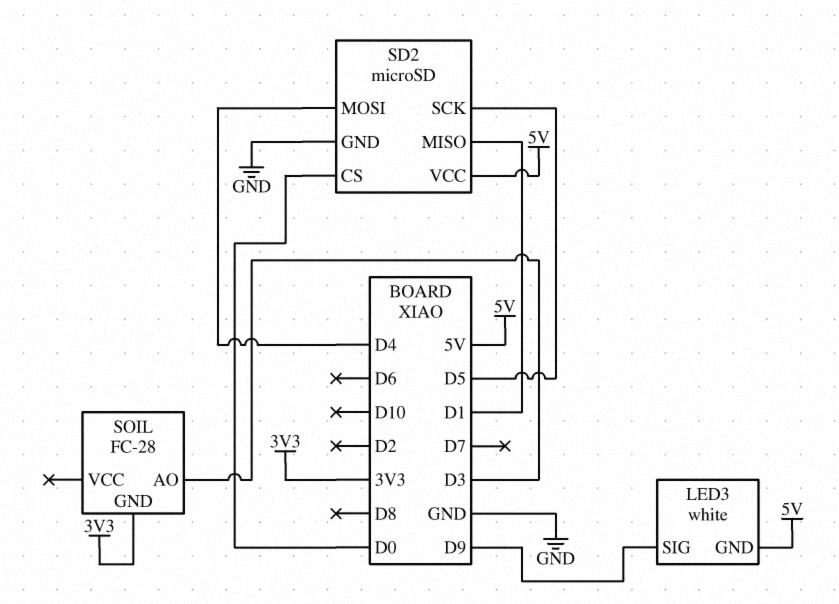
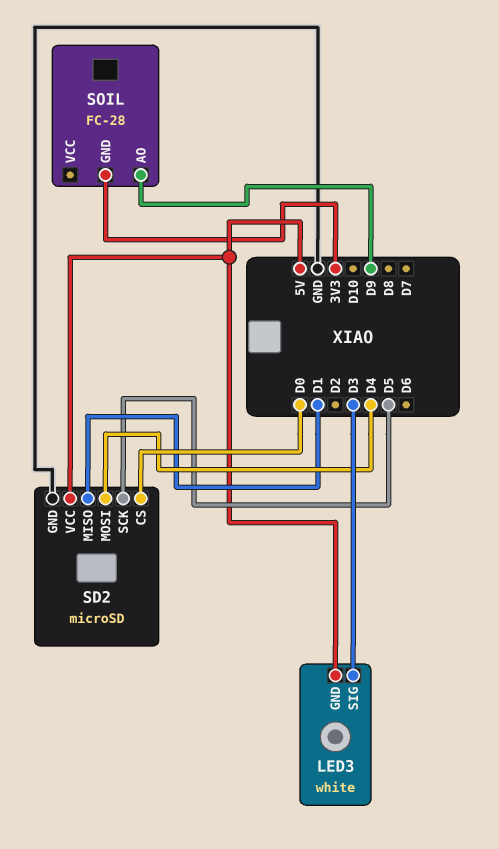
LED3 pin SIG: D9 -> D3
SOIL pin AO: D3 -> D9

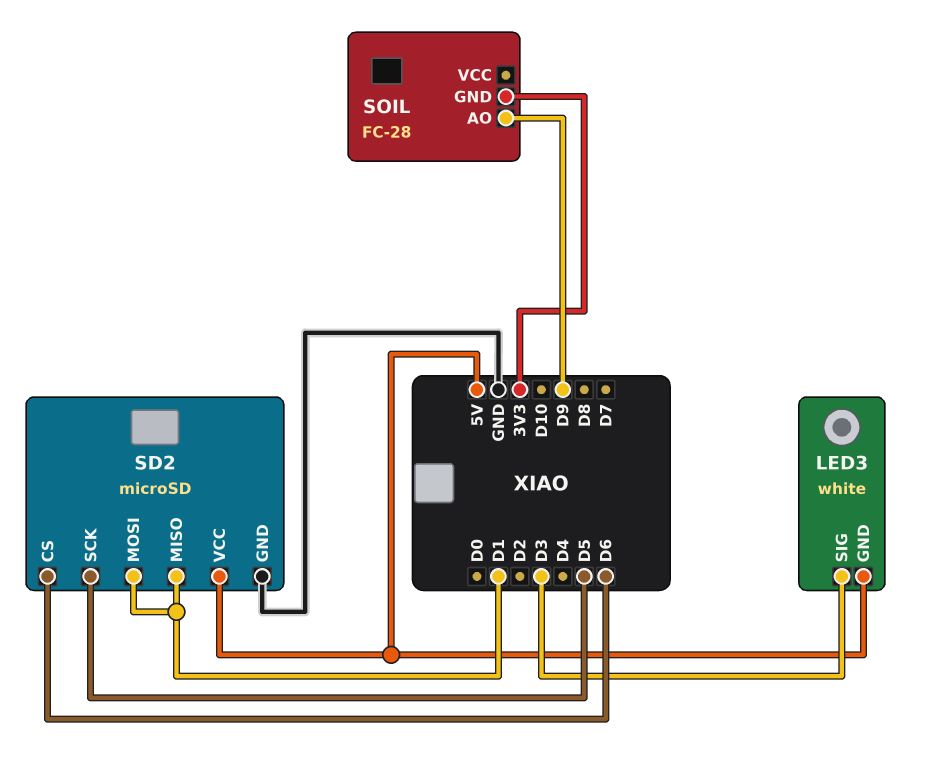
SD2 pin CS: D0 -> D6
SD2 pin MOSI: D4 -> D1

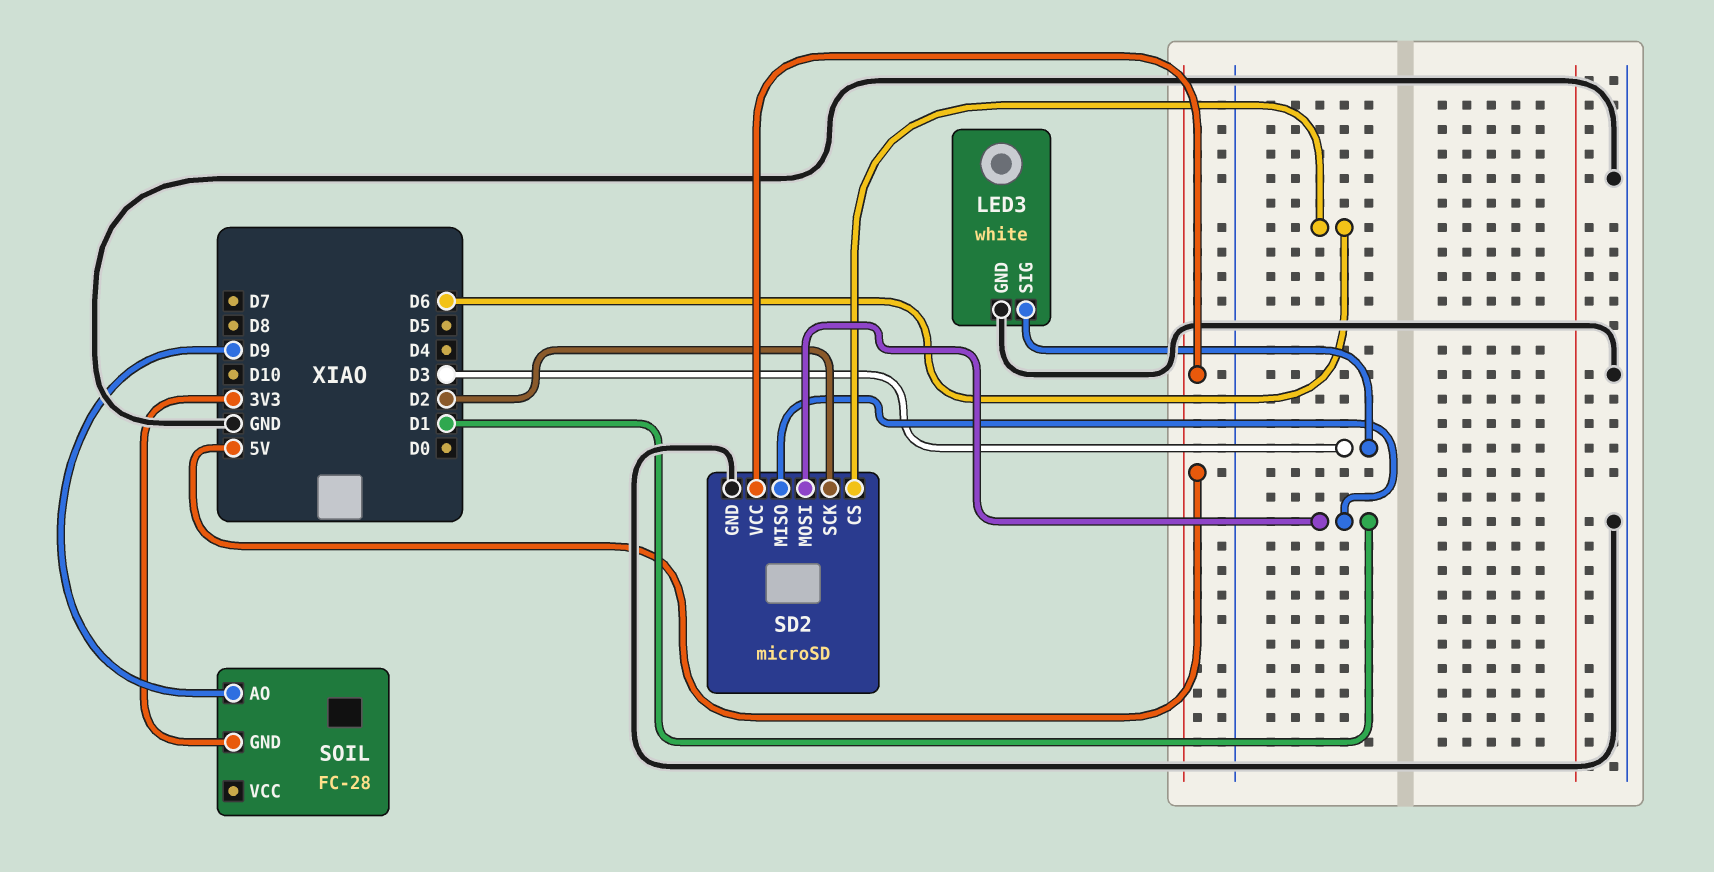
LED3 pin GND: 5V -> GND
SD2 pin SCK: D5 -> D2

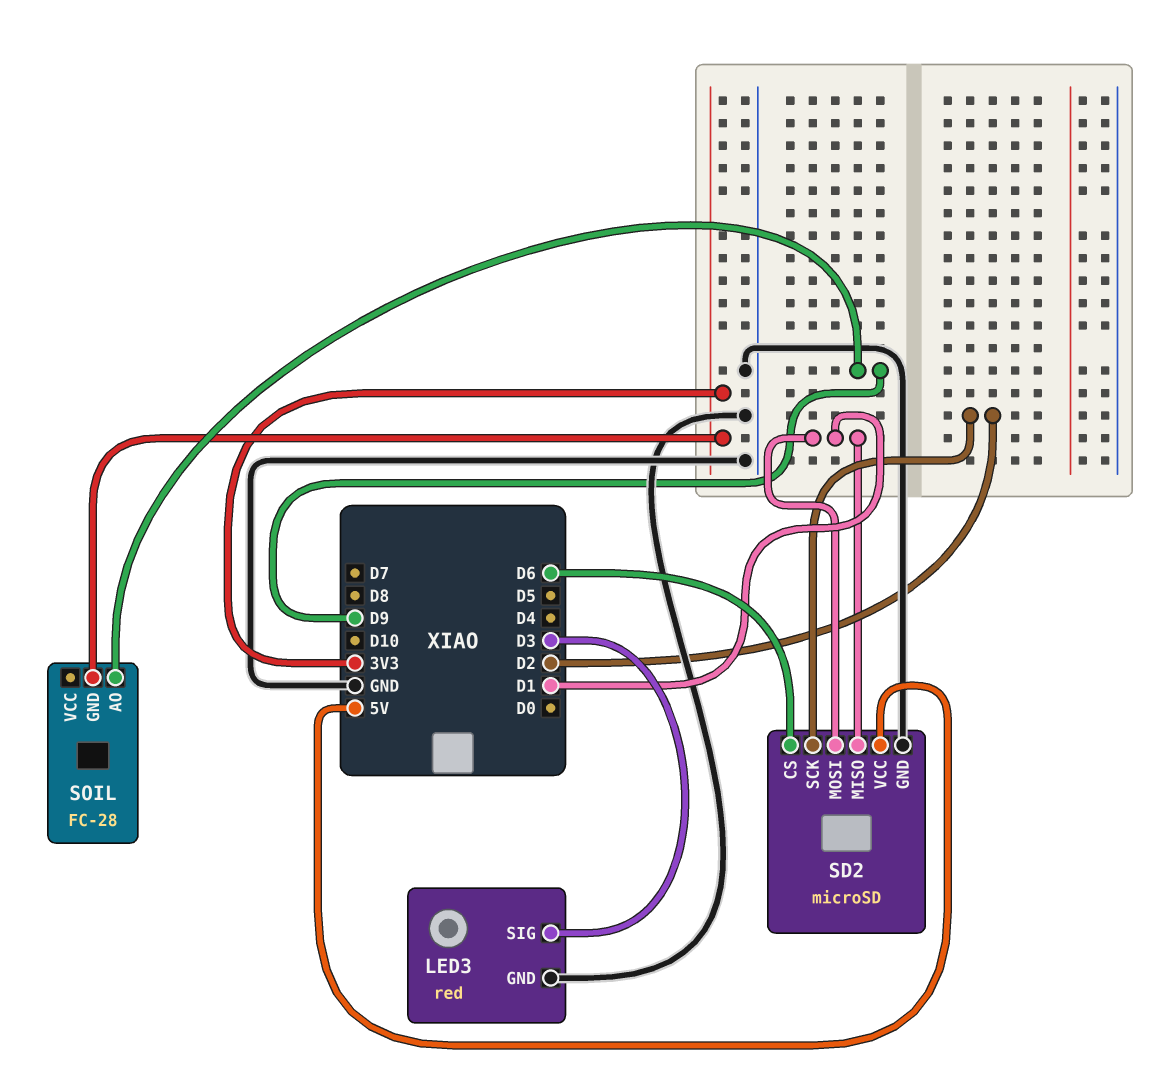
LED3: white -> red

